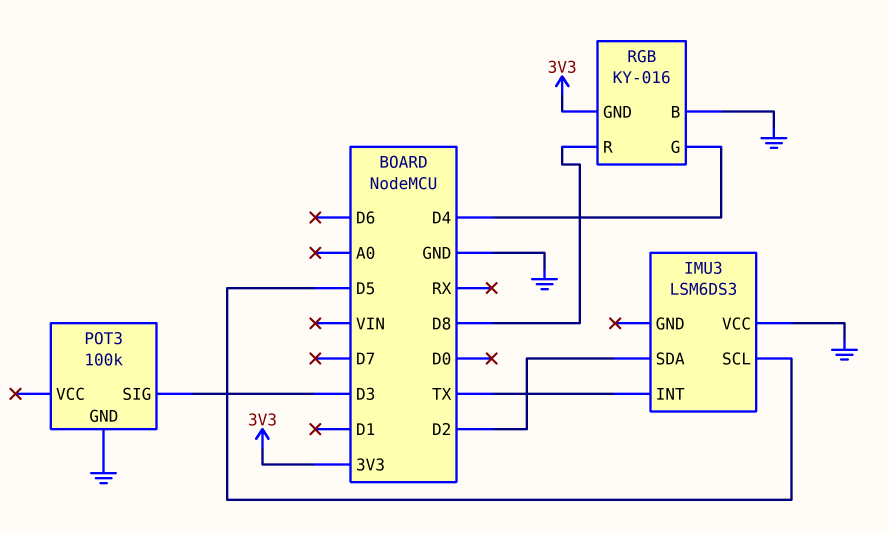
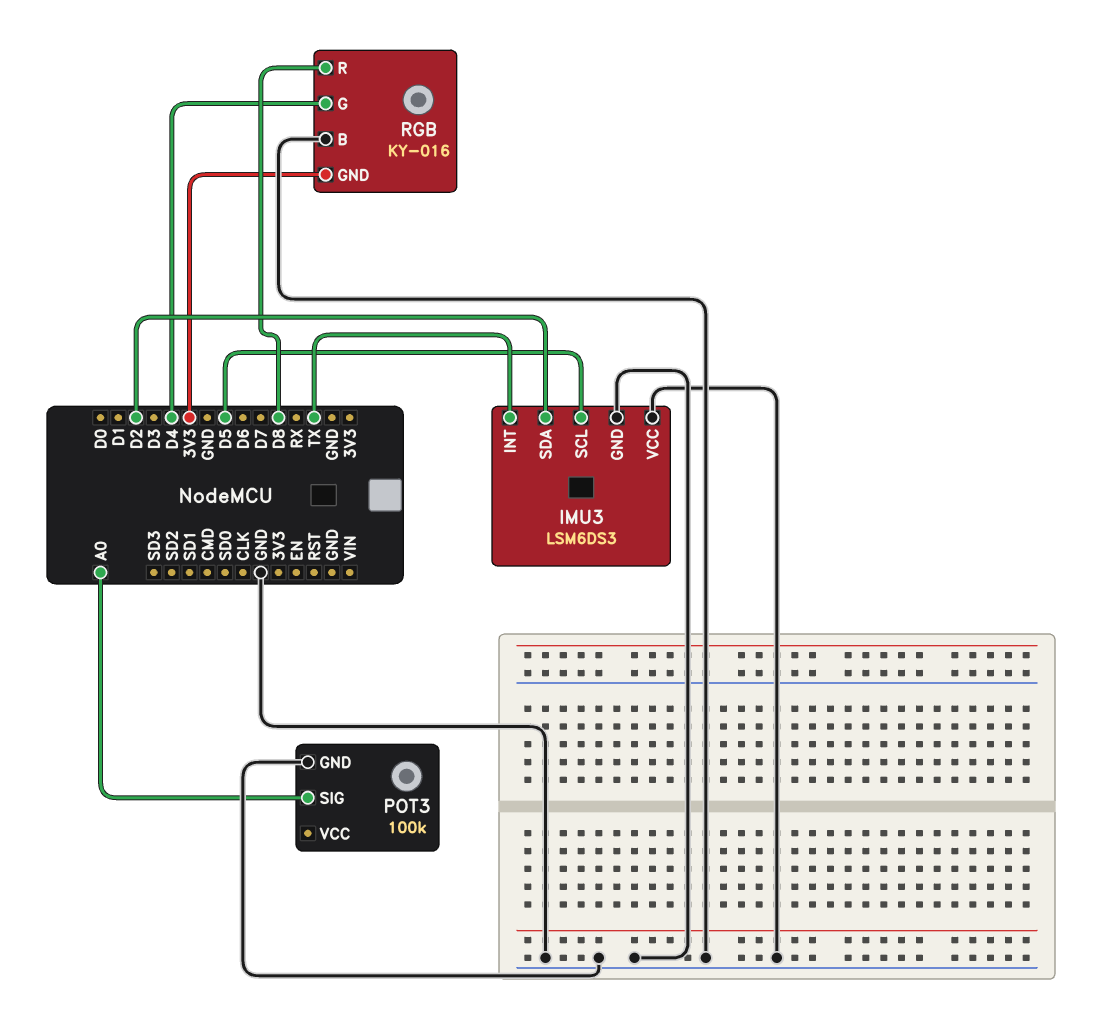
IMU3 pin GND: none -> GND
POT3 pin SIG: D3 -> A0

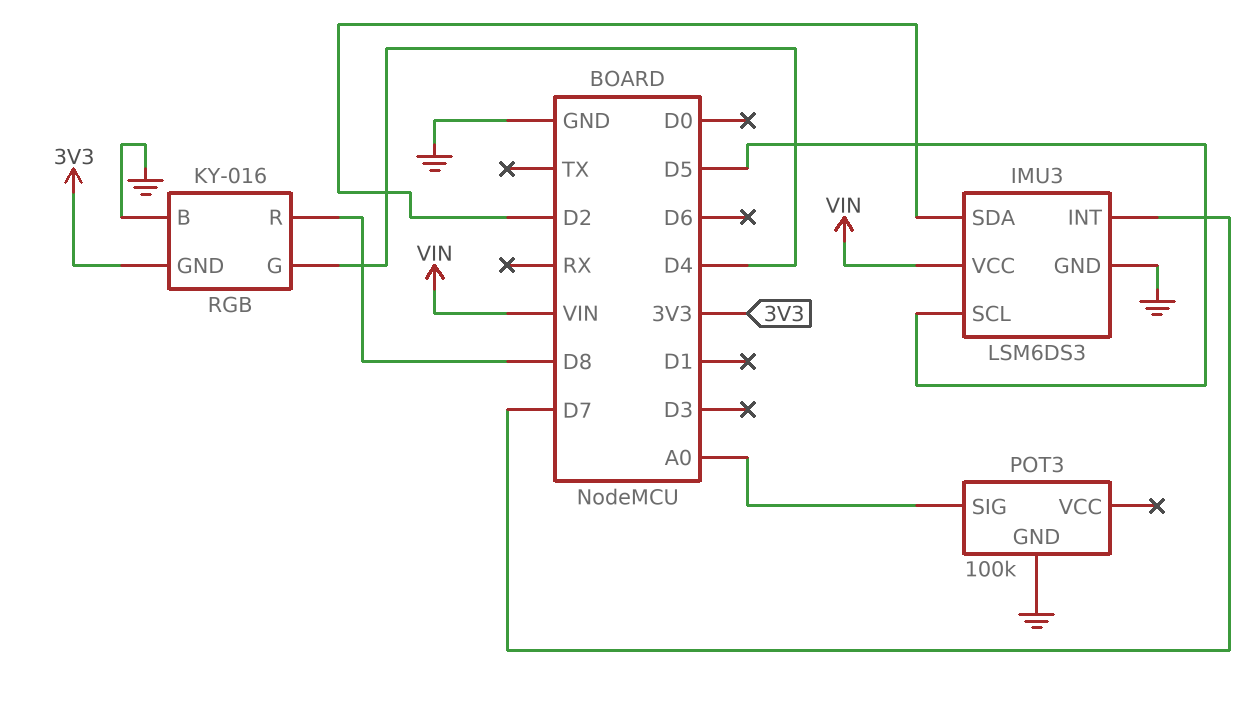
IMU3 pin INT: TX -> D7
IMU3 pin VCC: GND -> VIN

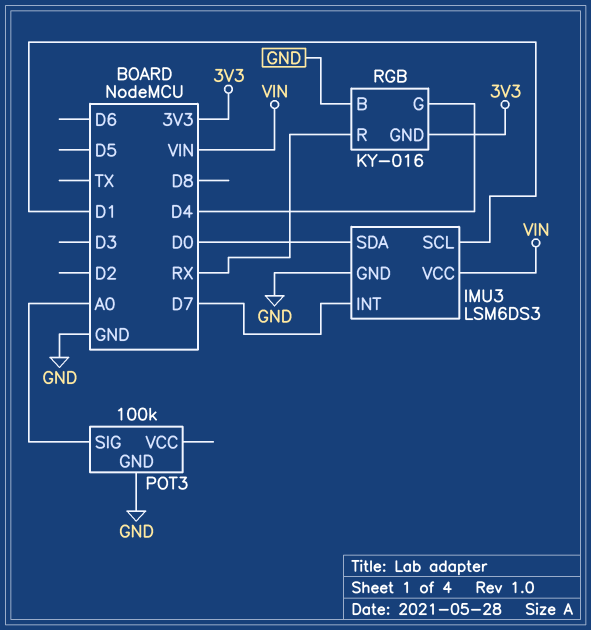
IMU3 pin SCL: D5 -> D1
IMU3 pin SDA: D2 -> D0
RGB pin R: D8 -> RX

